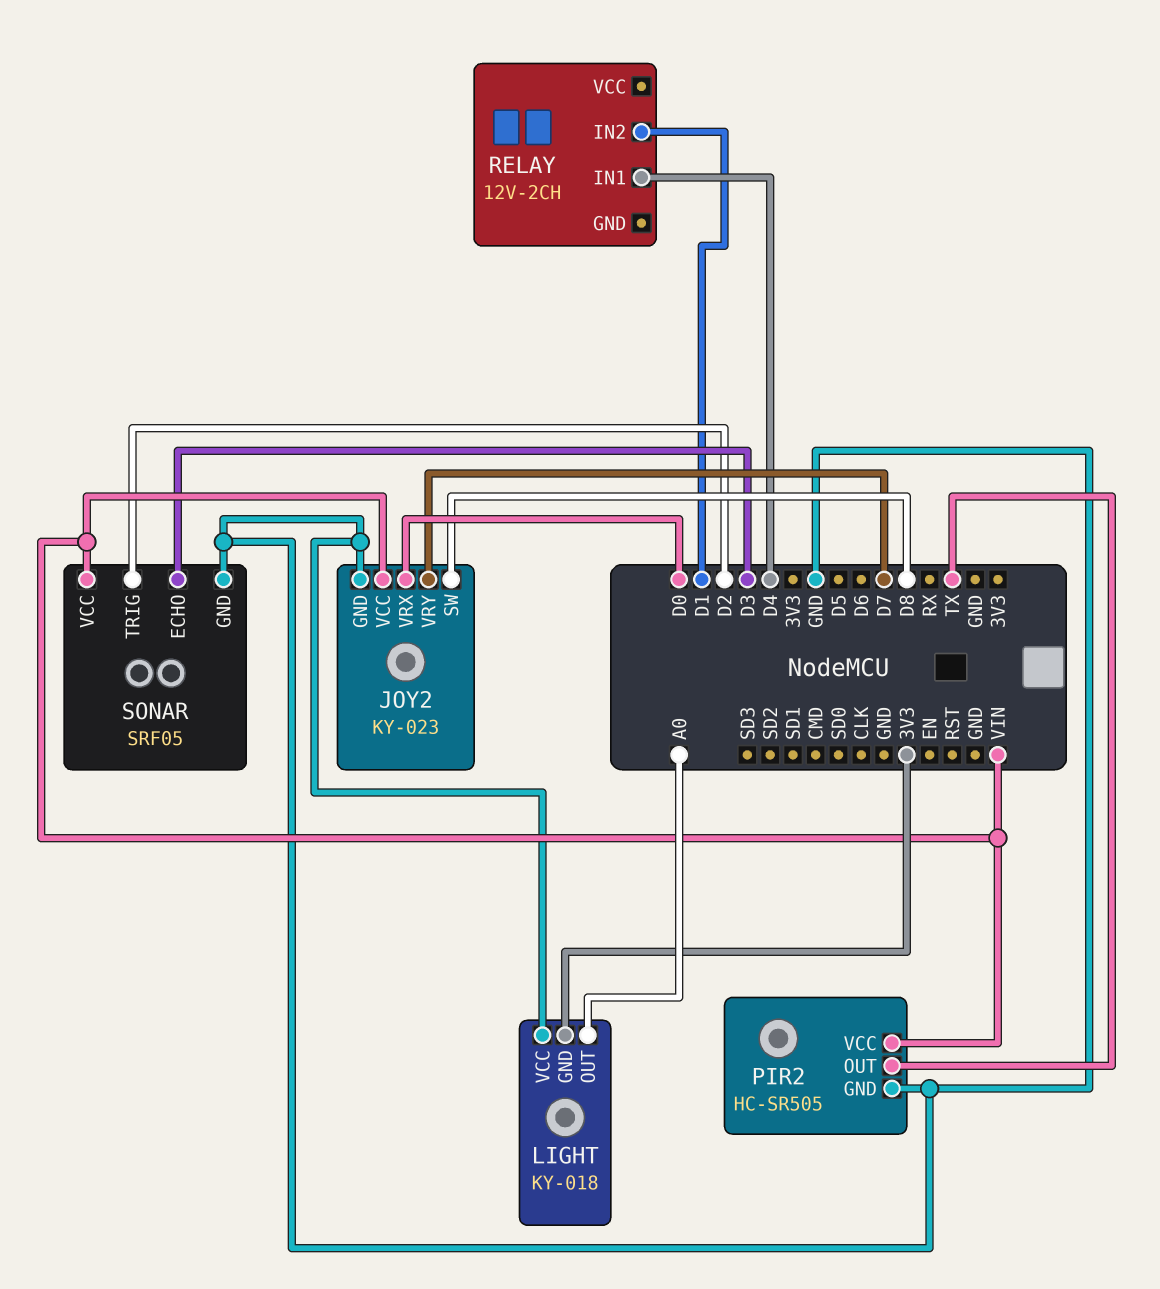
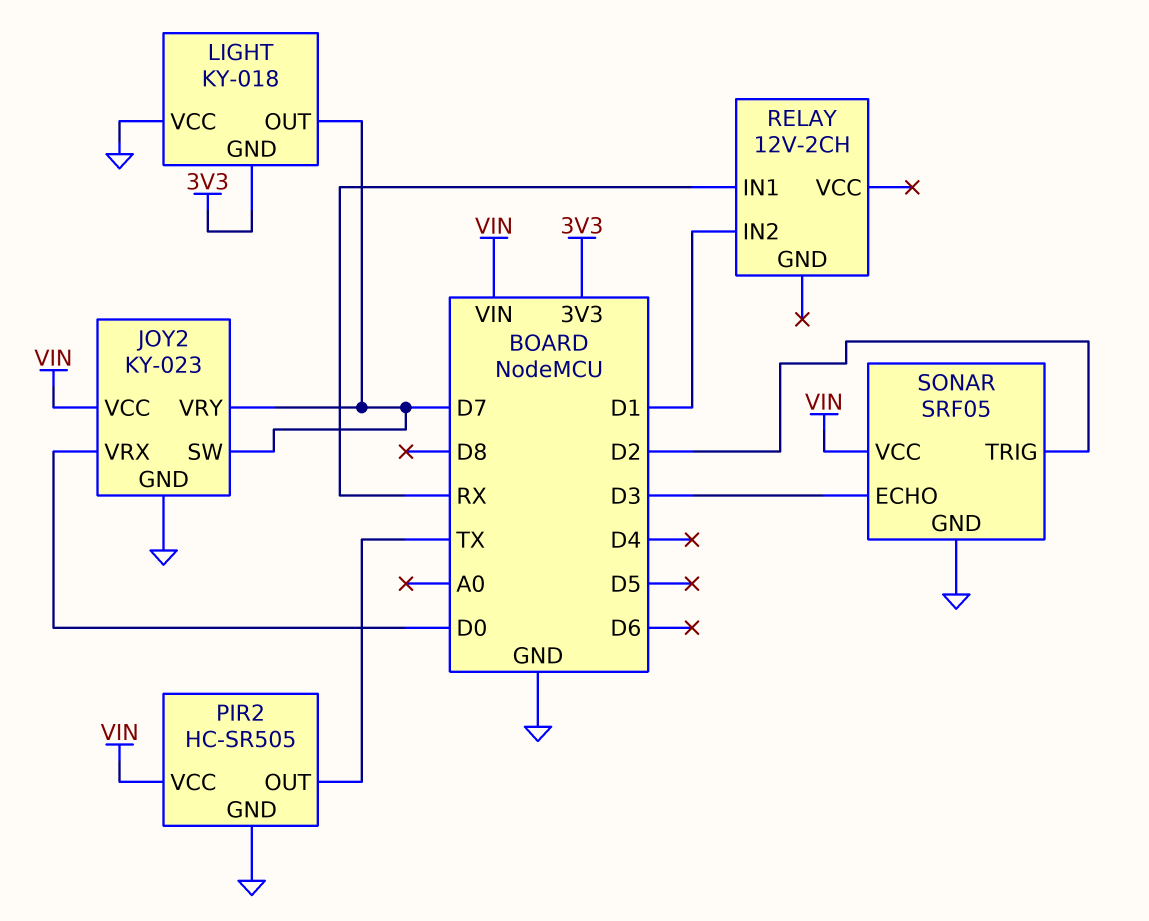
JOY2 pin SW: D8 -> D7
LIGHT pin OUT: A0 -> D7
RELAY pin IN1: D4 -> RX

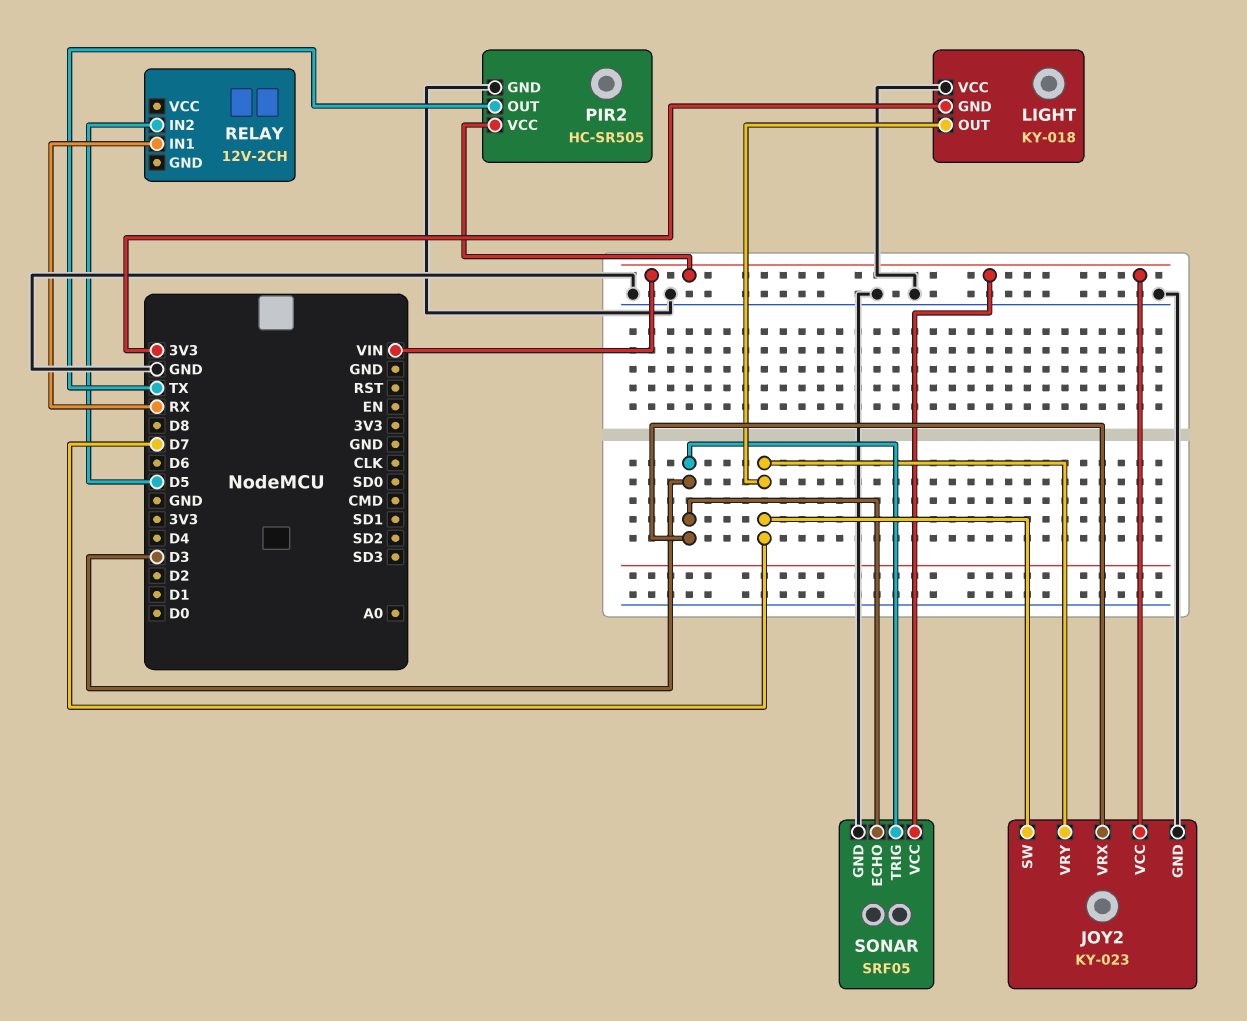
JOY2 pin VRX: D0 -> D3
RELAY pin IN2: D1 -> D5
SONAR pin TRIG: D2 -> D3

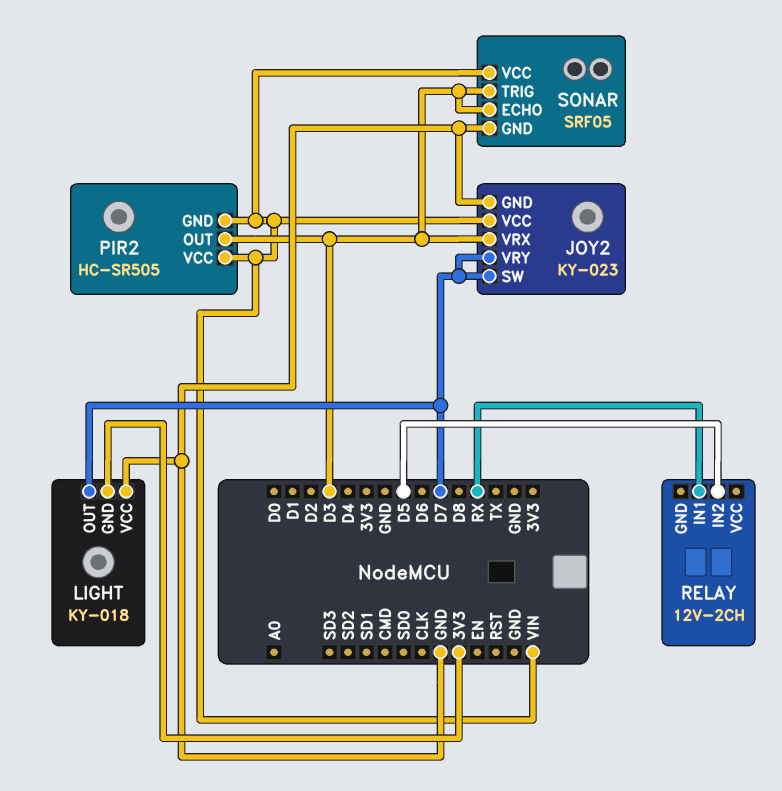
PIR2 pin GND: GND -> VIN
PIR2 pin OUT: TX -> D3

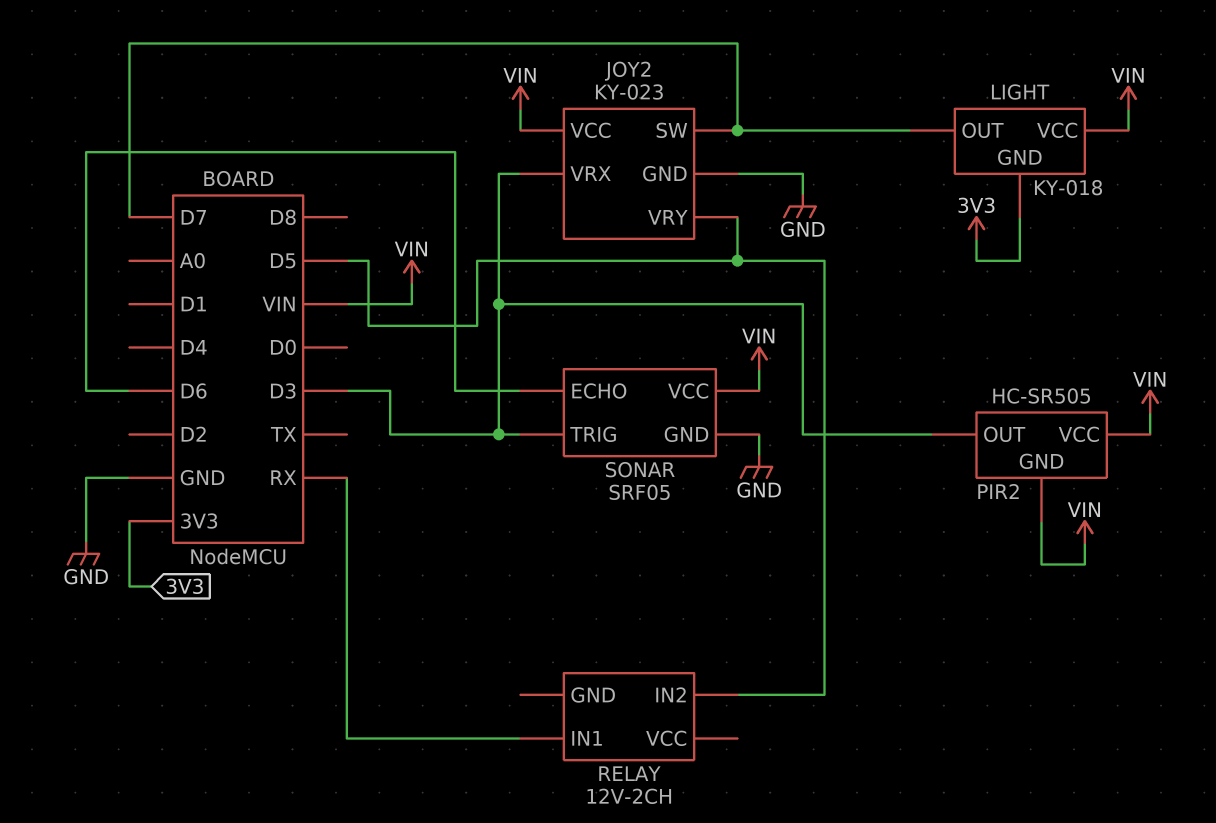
JOY2 pin VRY: D7 -> D5
LIGHT pin VCC: GND -> VIN
SONAR pin ECHO: D3 -> D6

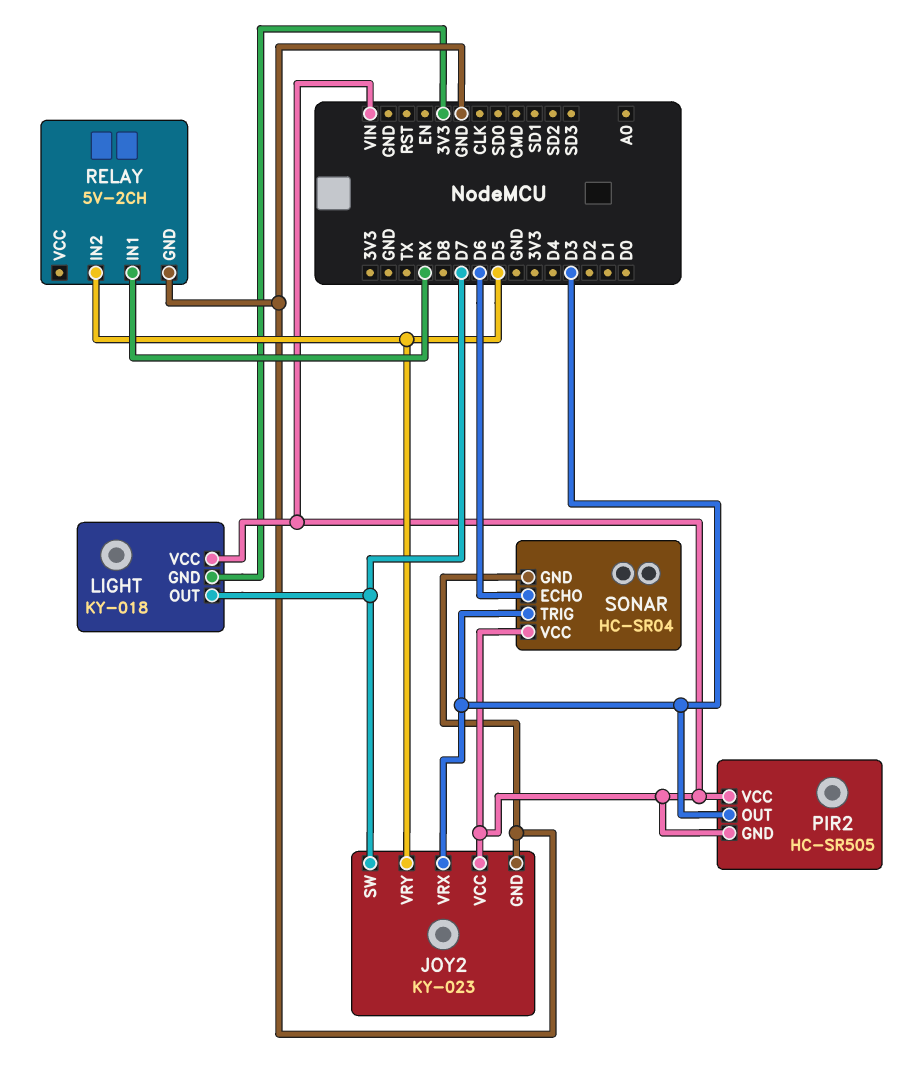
RELAY: 12V-2CH -> 5V-2CH
RELAY pin GND: none -> GND
SONAR: SRF05 -> HC-SR04

